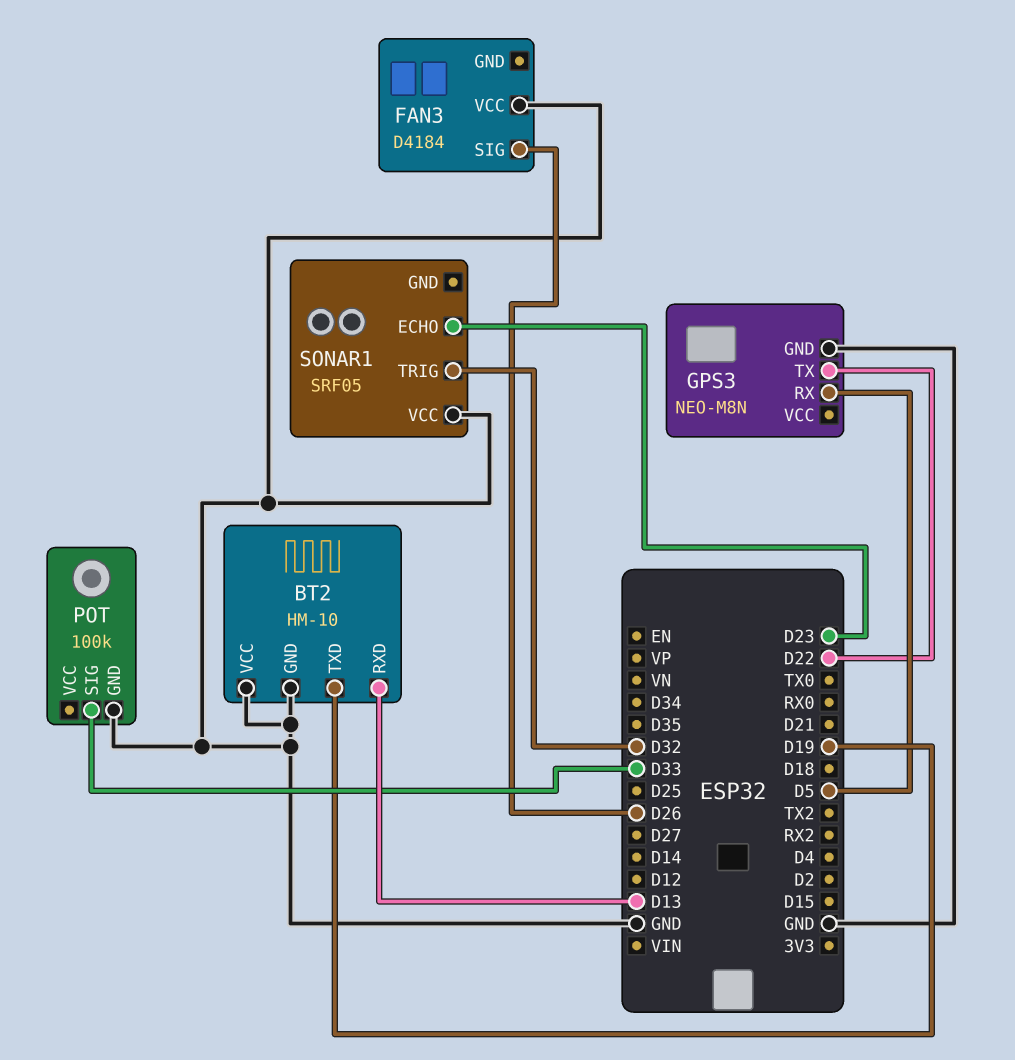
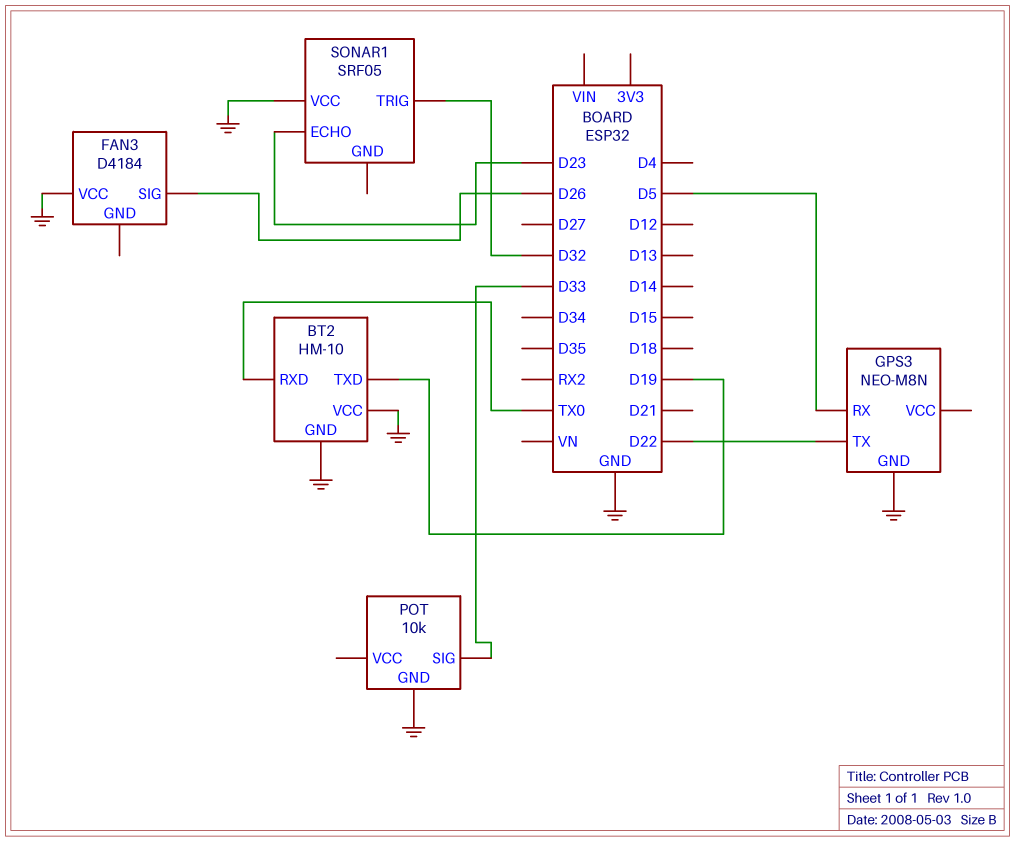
BT2 pin RXD: D13 -> TX0
POT: 100k -> 10k

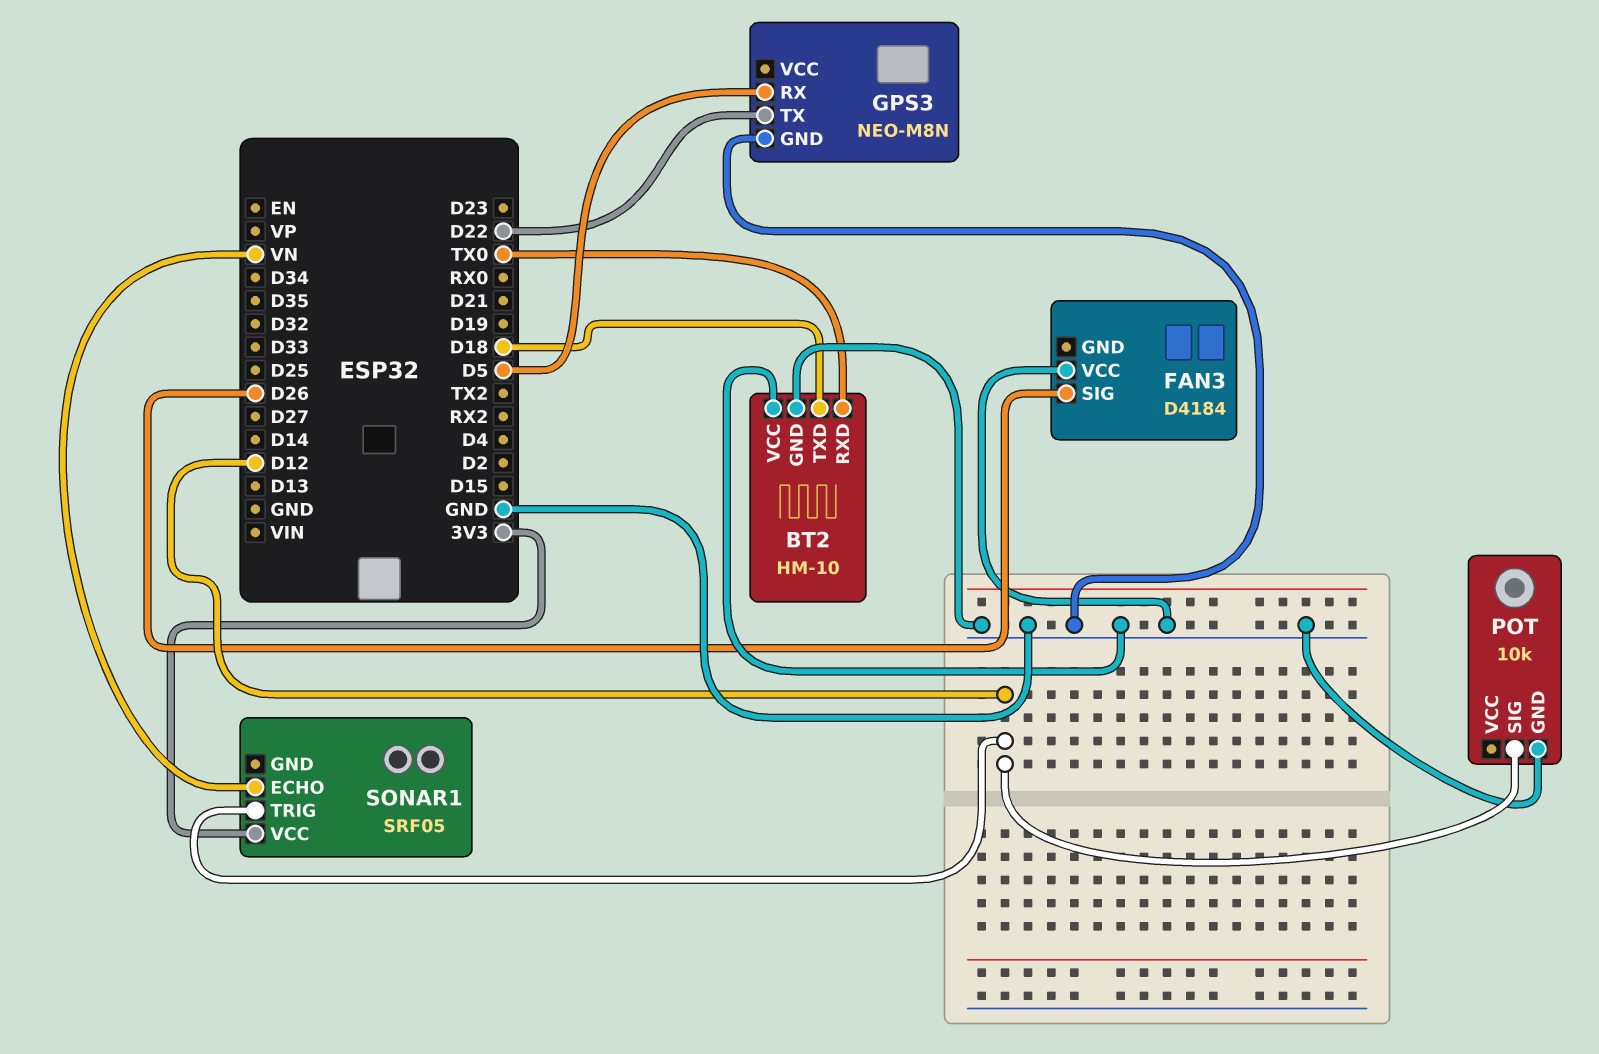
BT2 pin TXD: D19 -> D18
POT pin SIG: D33 -> D12
SONAR1 pin ECHO: D23 -> VN
SONAR1 pin TRIG: D32 -> D12
SONAR1 pin VCC: GND -> 3V3

